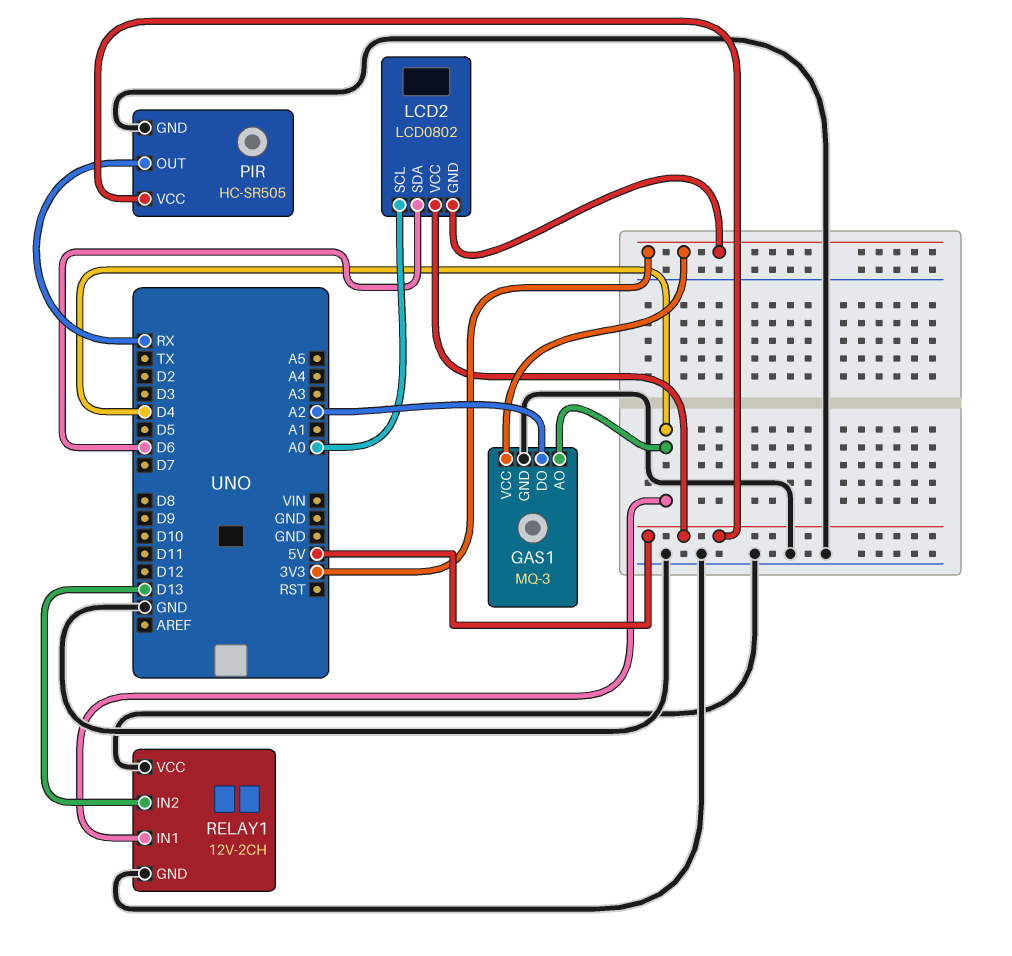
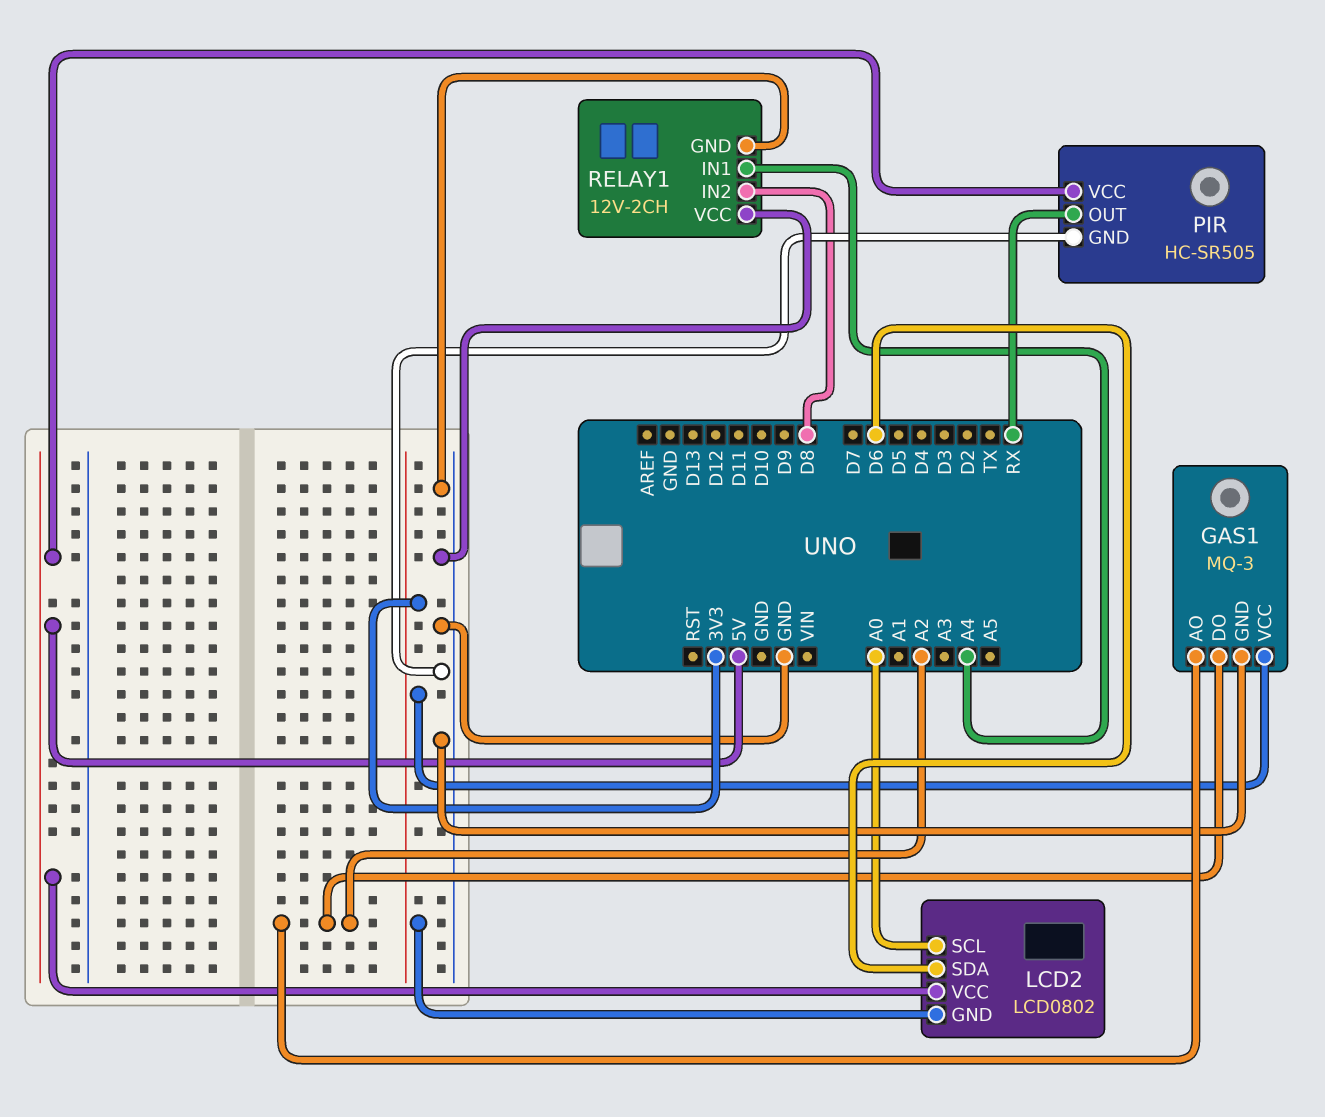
GAS1 pin AO: D4 -> A2
RELAY1 pin IN1: D4 -> A4
RELAY1 pin IN2: D13 -> D8

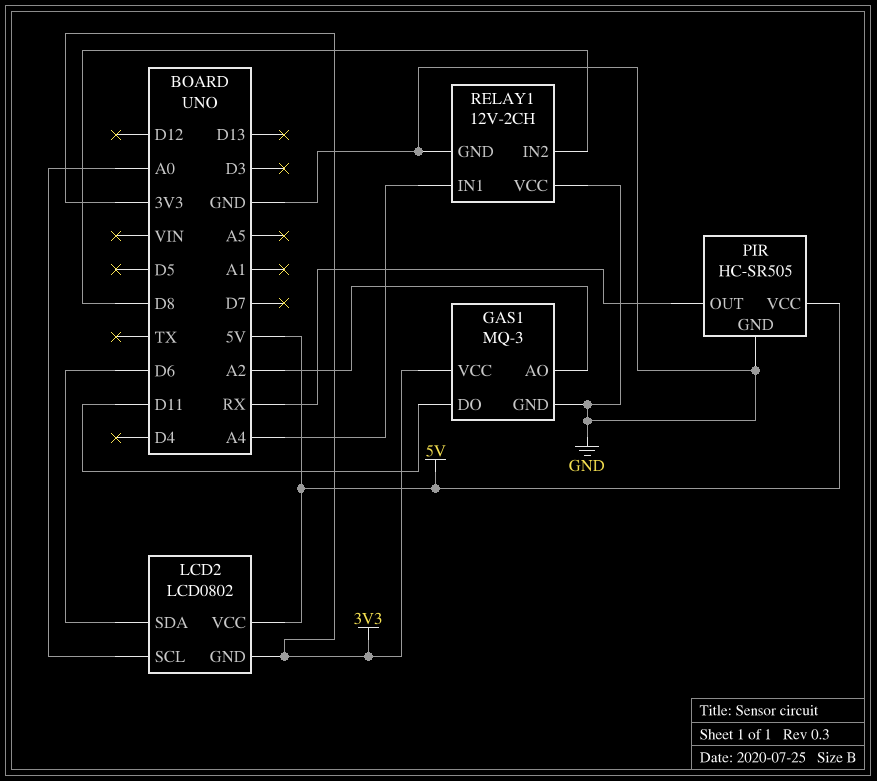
GAS1 pin DO: A2 -> D11

